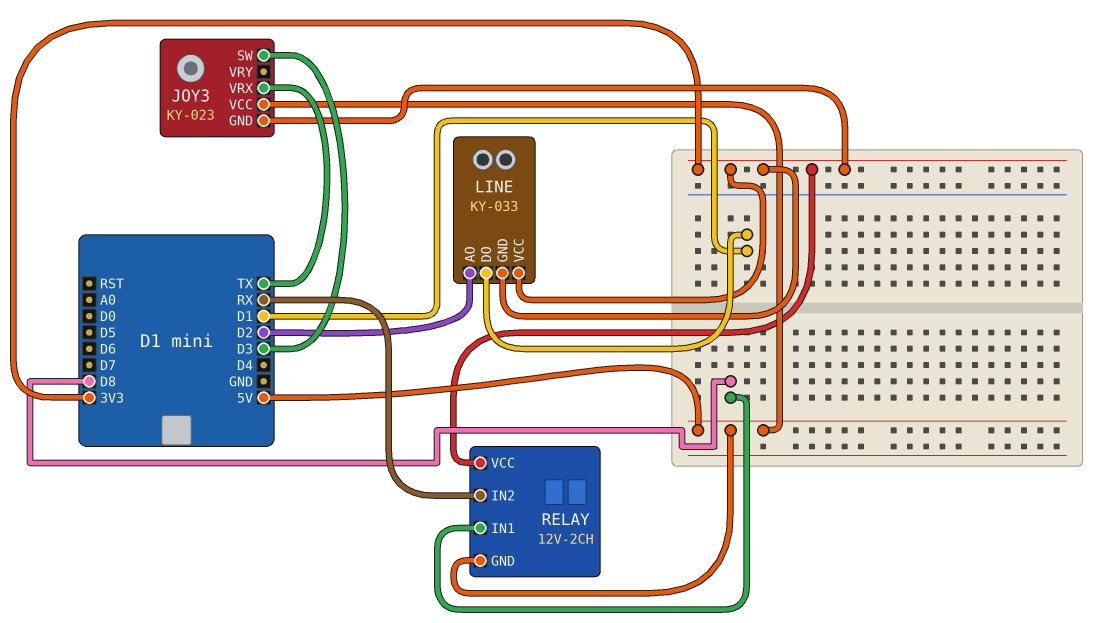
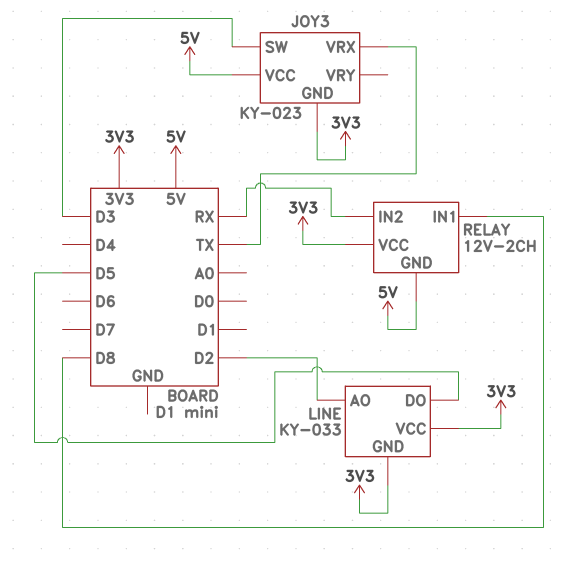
LINE pin DO: D1 -> D5

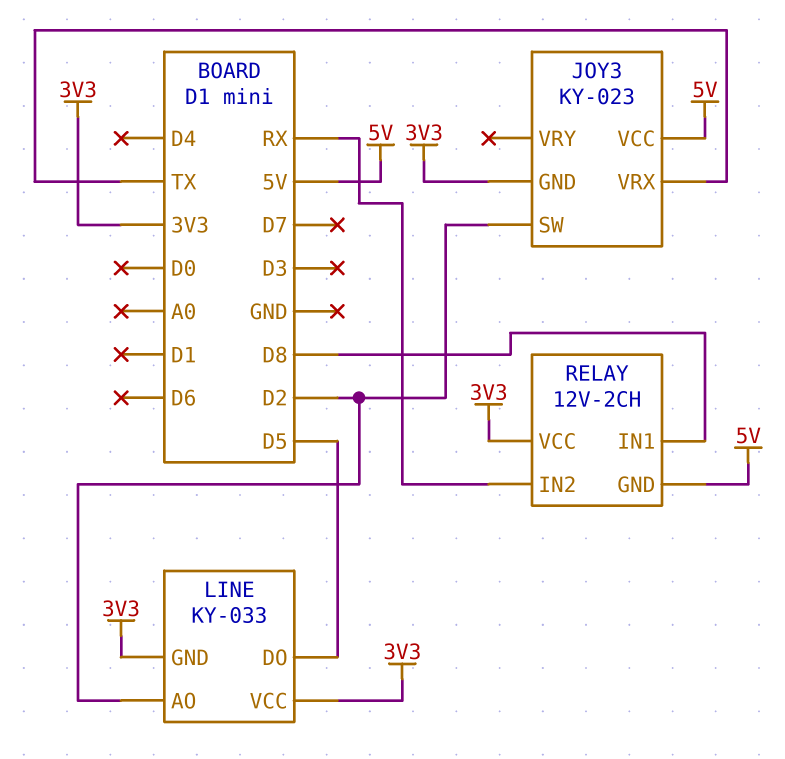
JOY3 pin SW: D3 -> D2

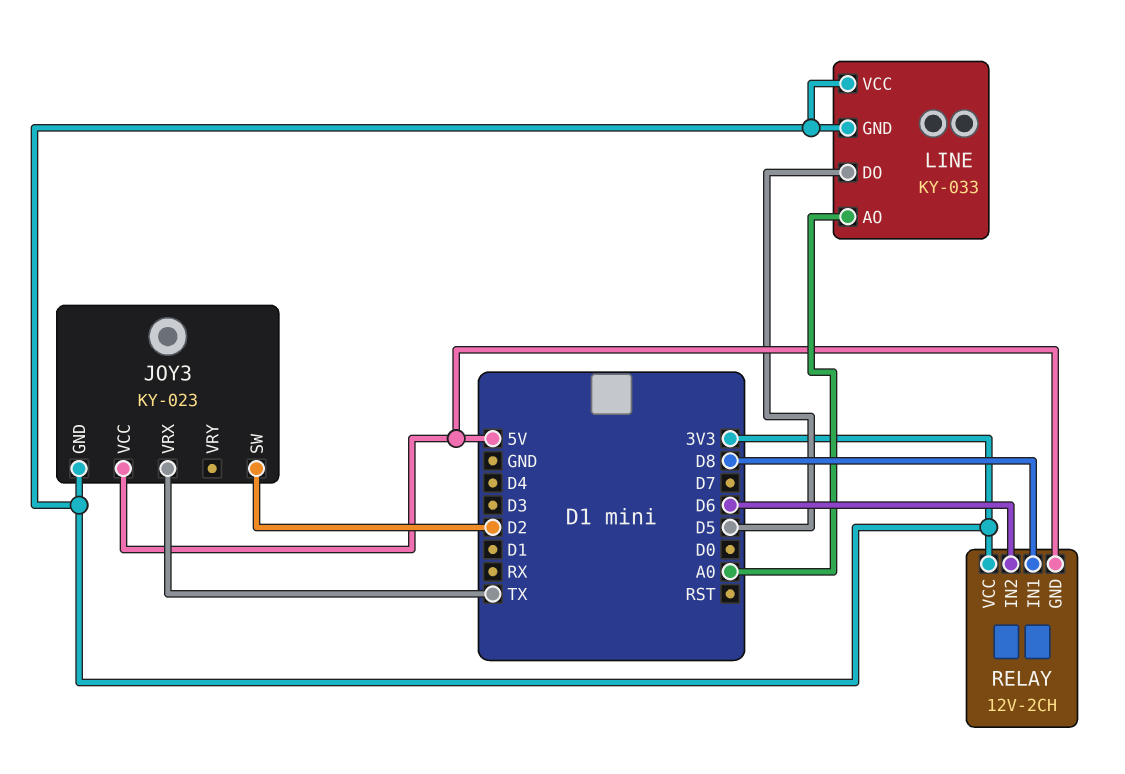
LINE pin AO: D2 -> A0
RELAY pin IN2: RX -> D6

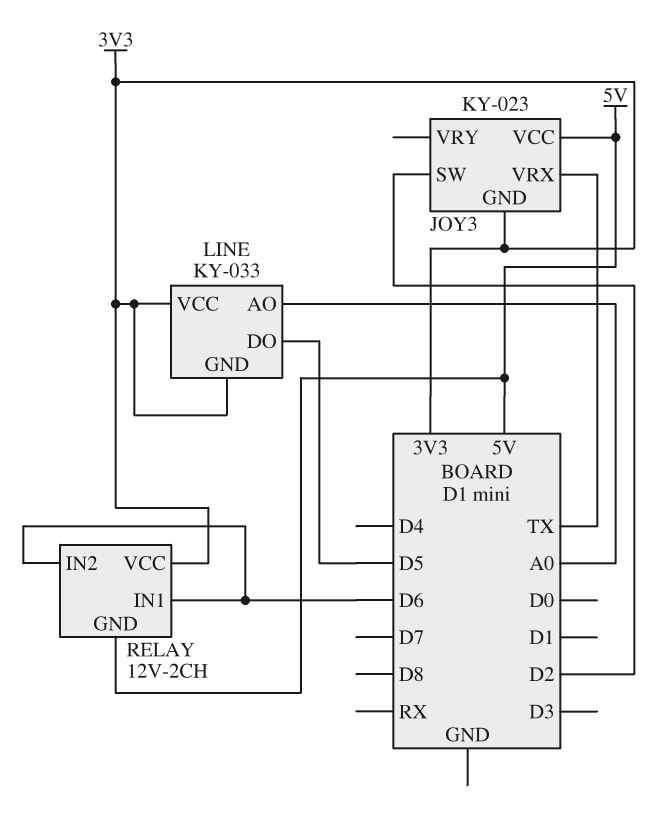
RELAY pin IN1: D8 -> D6

